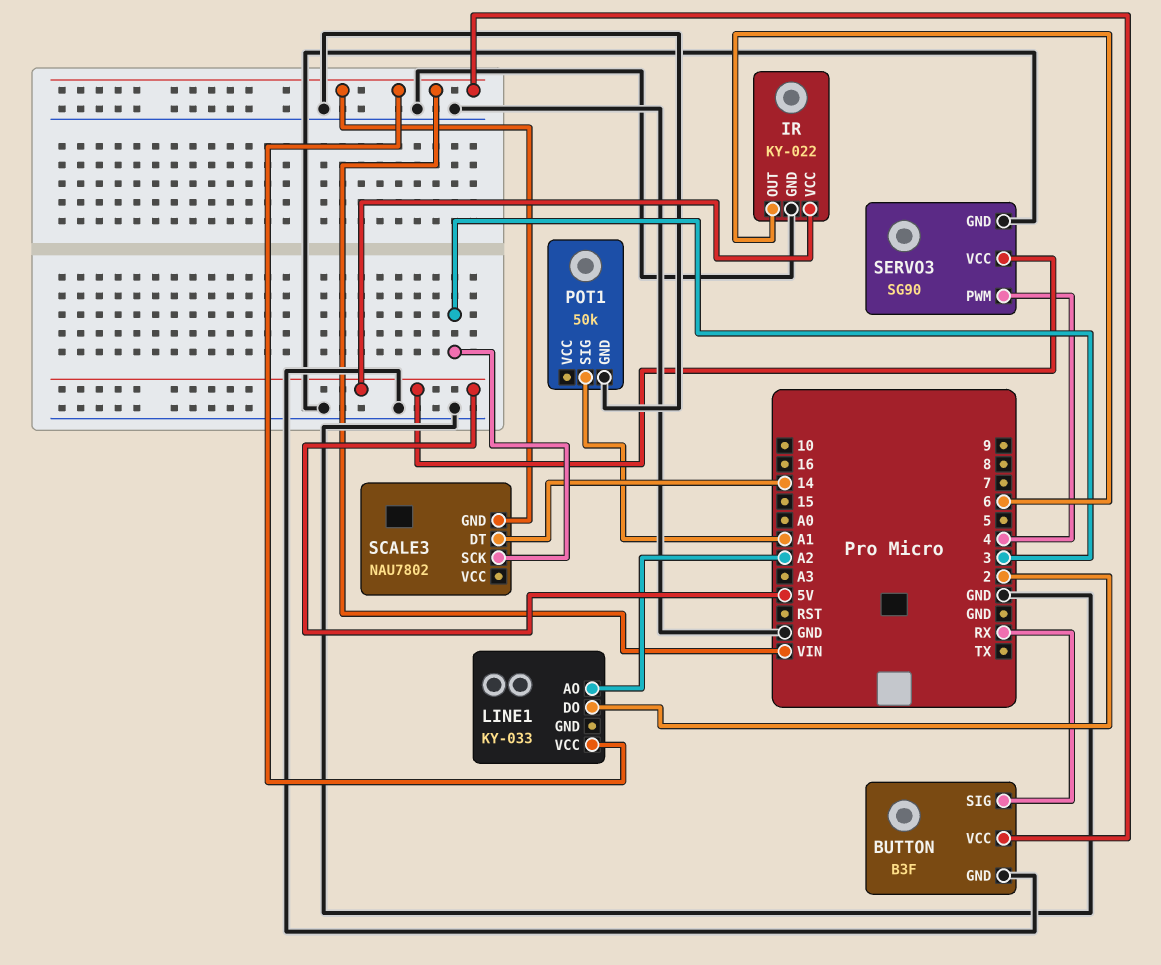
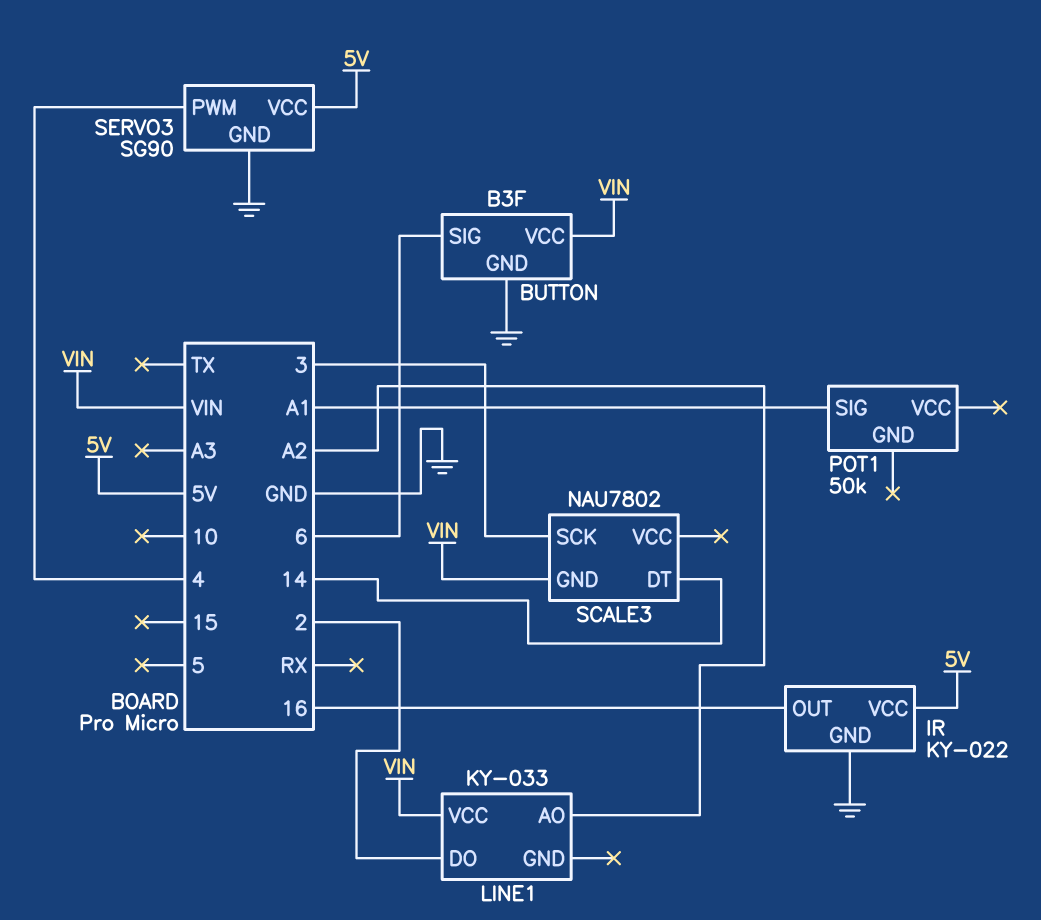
BUTTON pin SIG: RX -> 6
IR pin OUT: 6 -> 16
POT1 pin GND: GND -> none

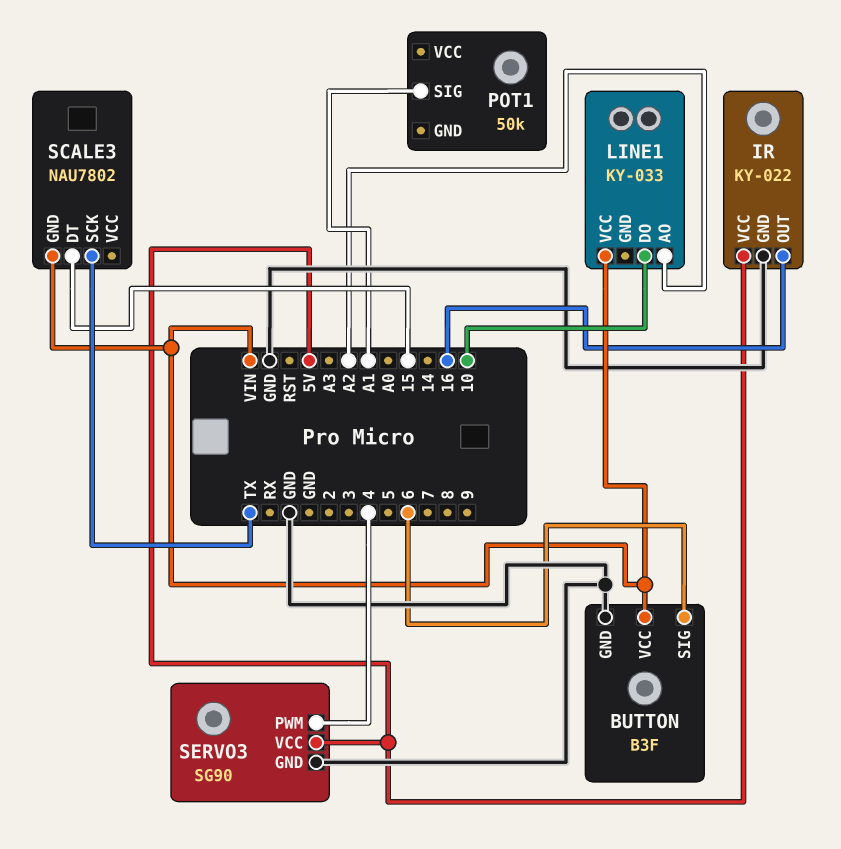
LINE1 pin DO: 2 -> 10
SCALE3 pin DT: 14 -> 15
SCALE3 pin SCK: 3 -> TX

